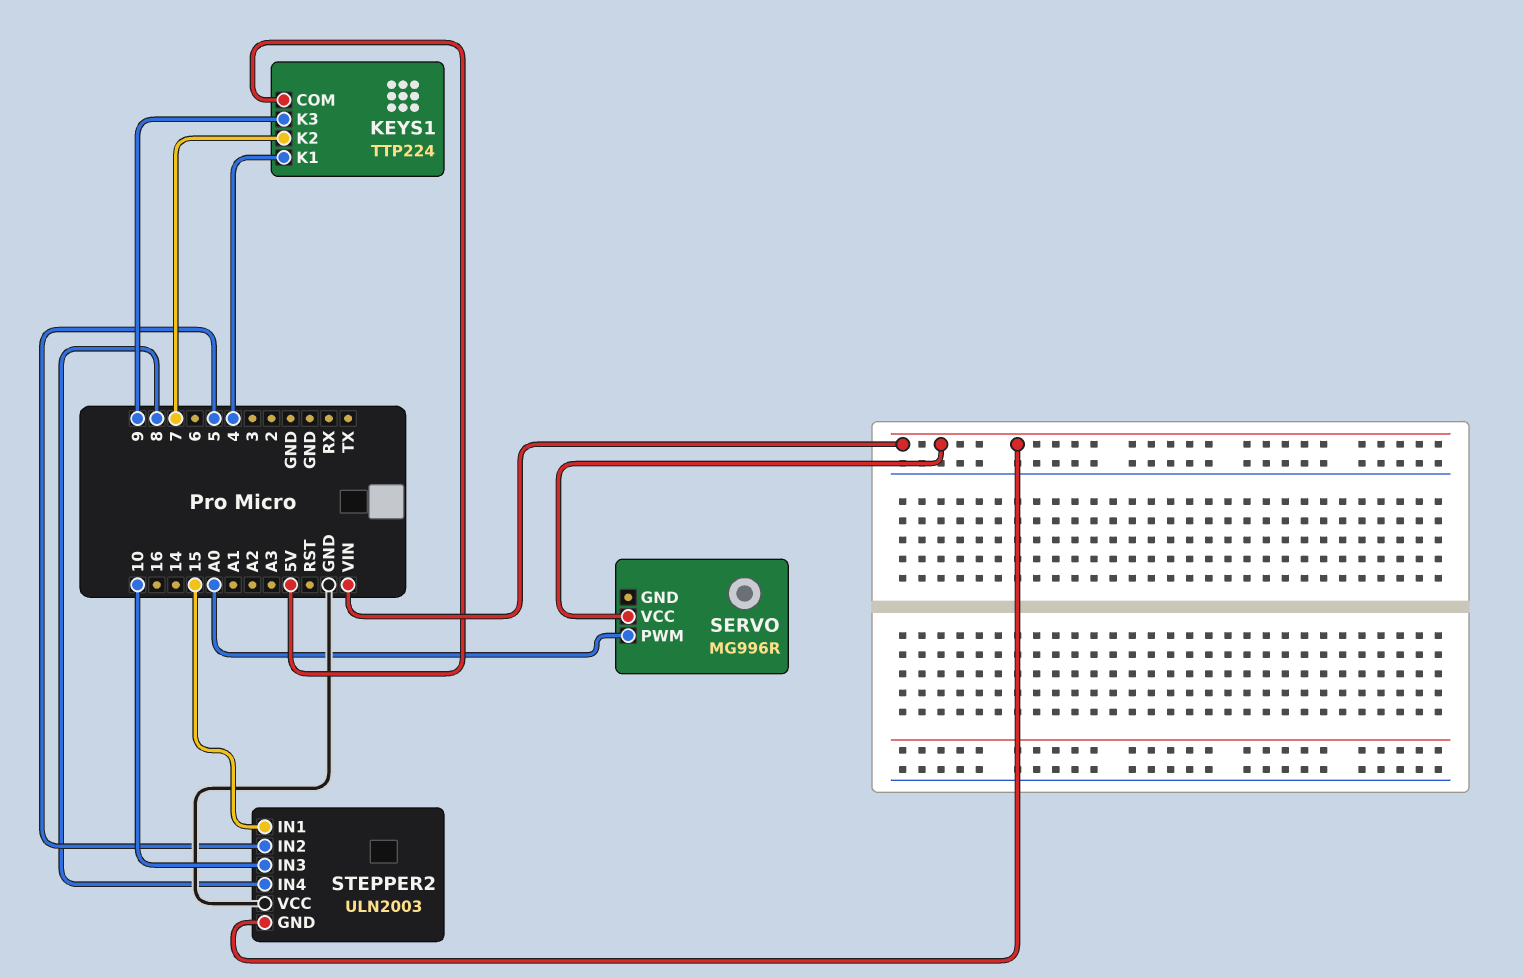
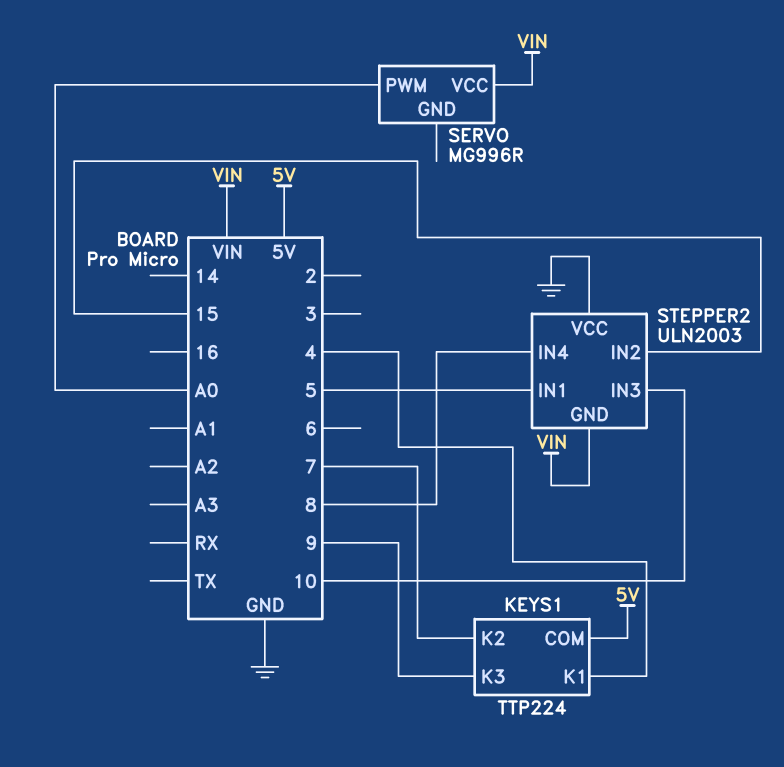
STEPPER2 pin IN1: 15 -> 5
STEPPER2 pin IN2: 5 -> 15

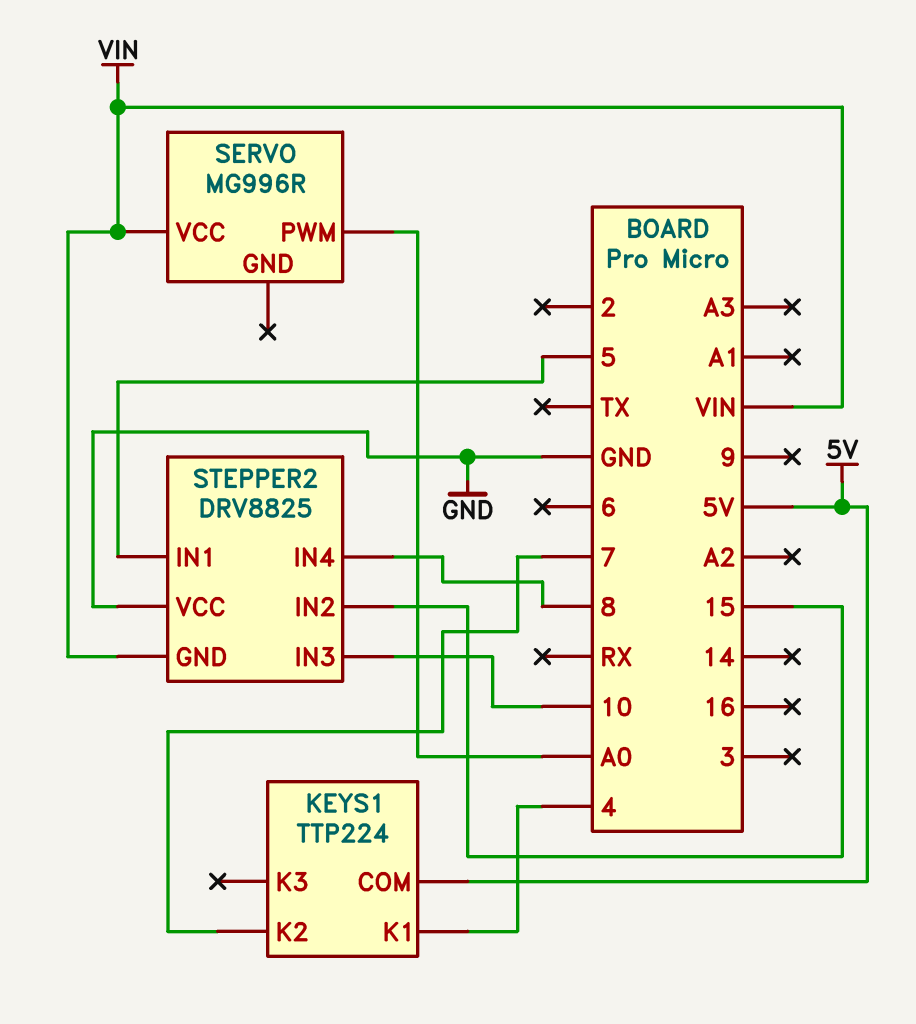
KEYS1 pin K3: 9 -> none
STEPPER2: ULN2003 -> DRV8825

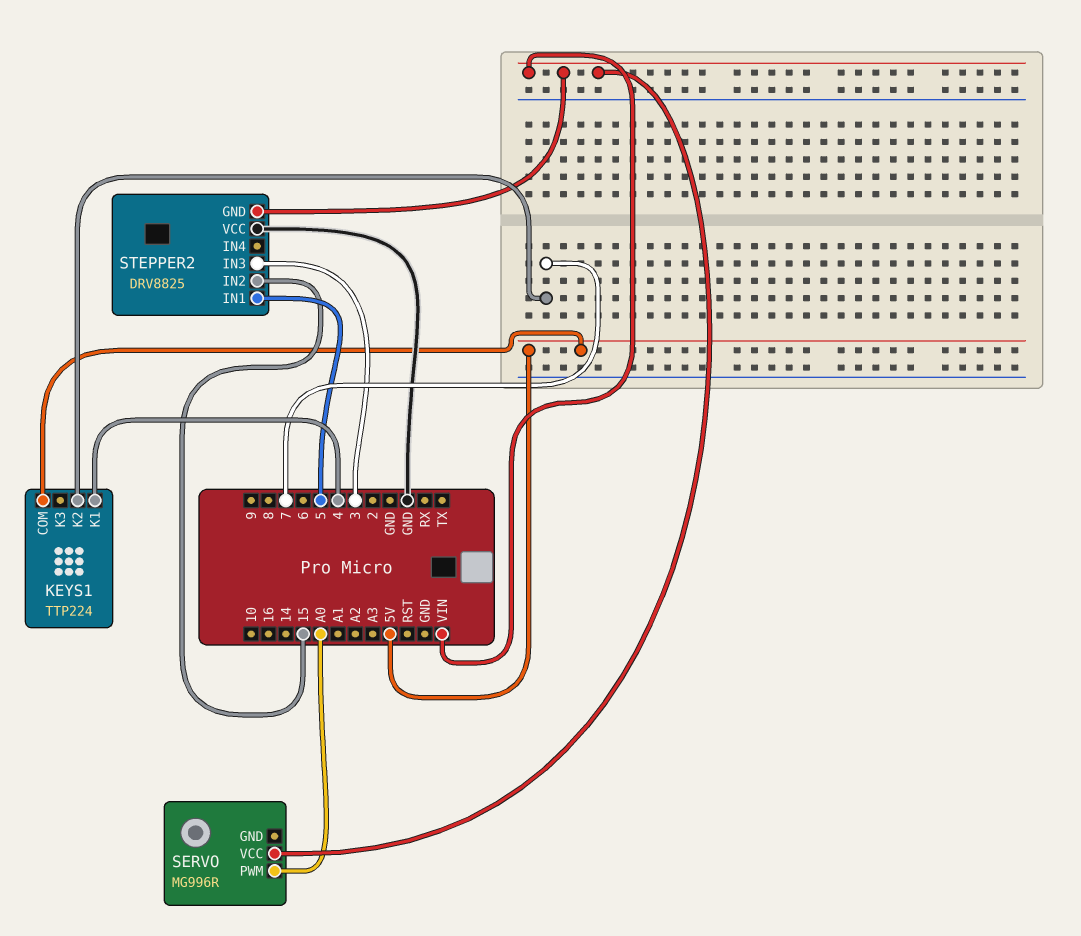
STEPPER2 pin IN3: 10 -> 3
STEPPER2 pin IN4: 8 -> none

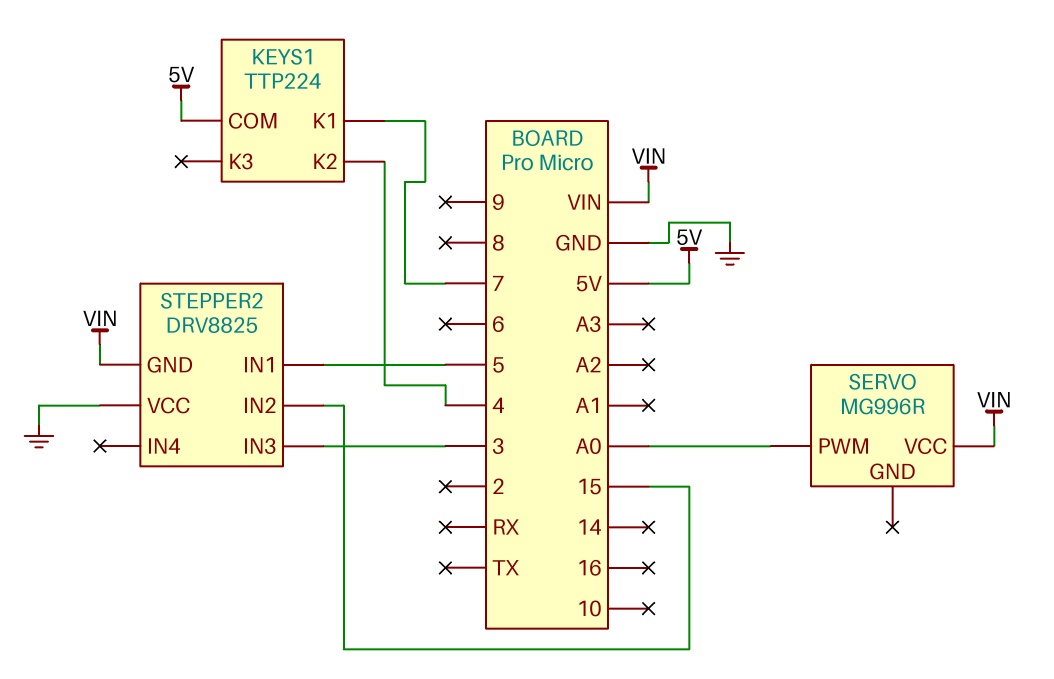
KEYS1 pin K1: 4 -> 7
KEYS1 pin K2: 7 -> 4

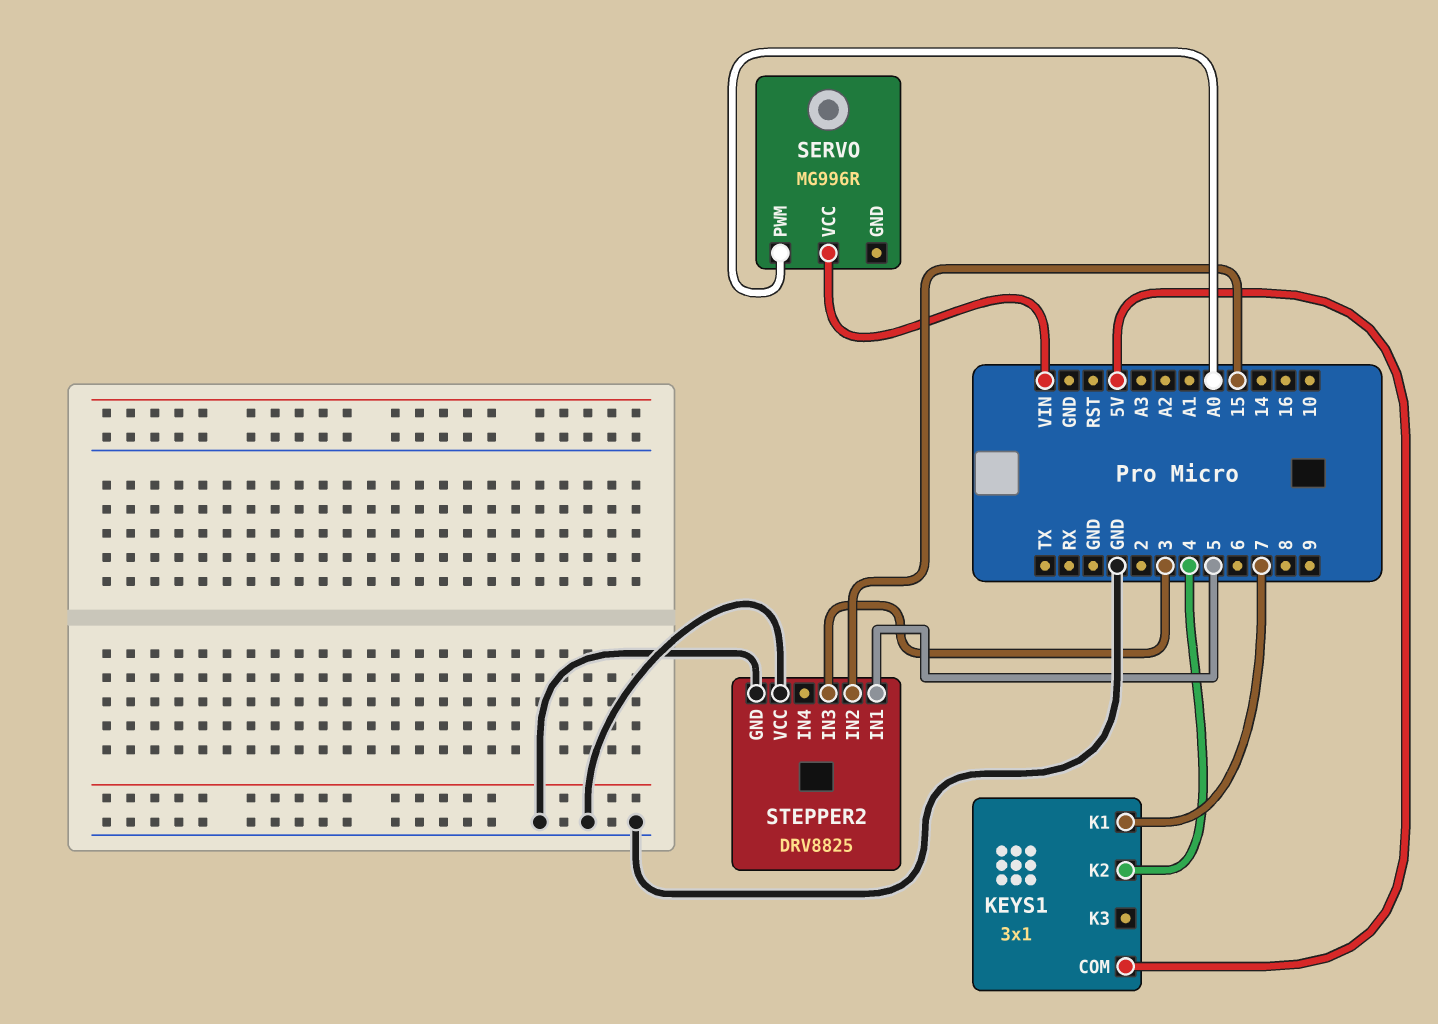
KEYS1: TTP224 -> 3x1
STEPPER2 pin GND: VIN -> GND

